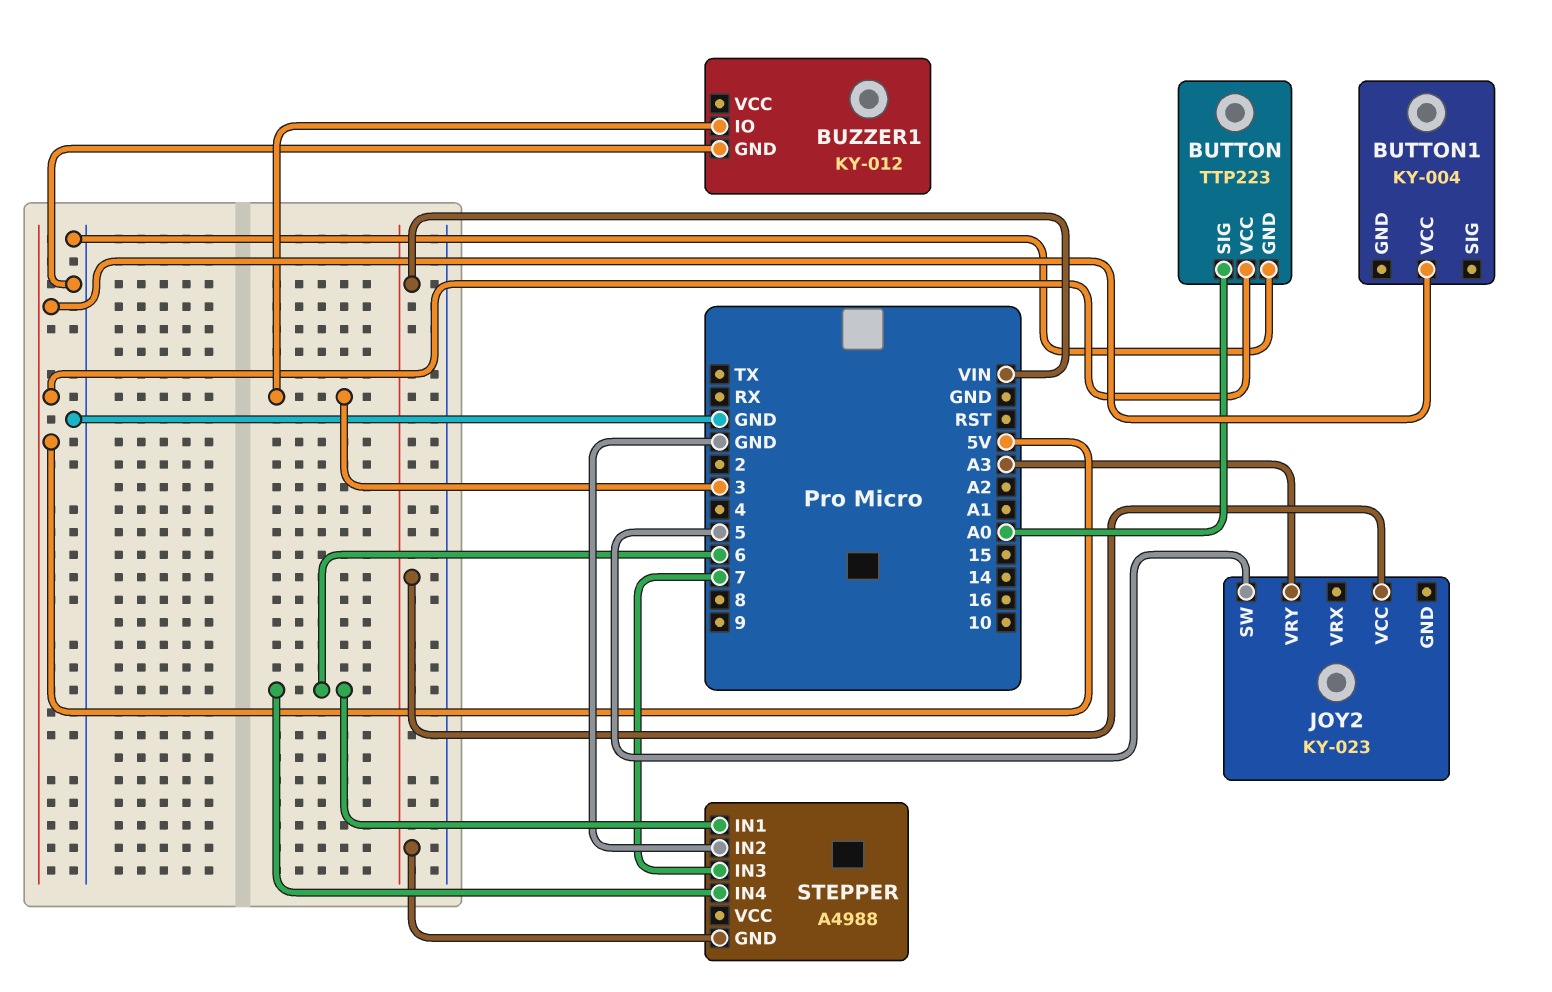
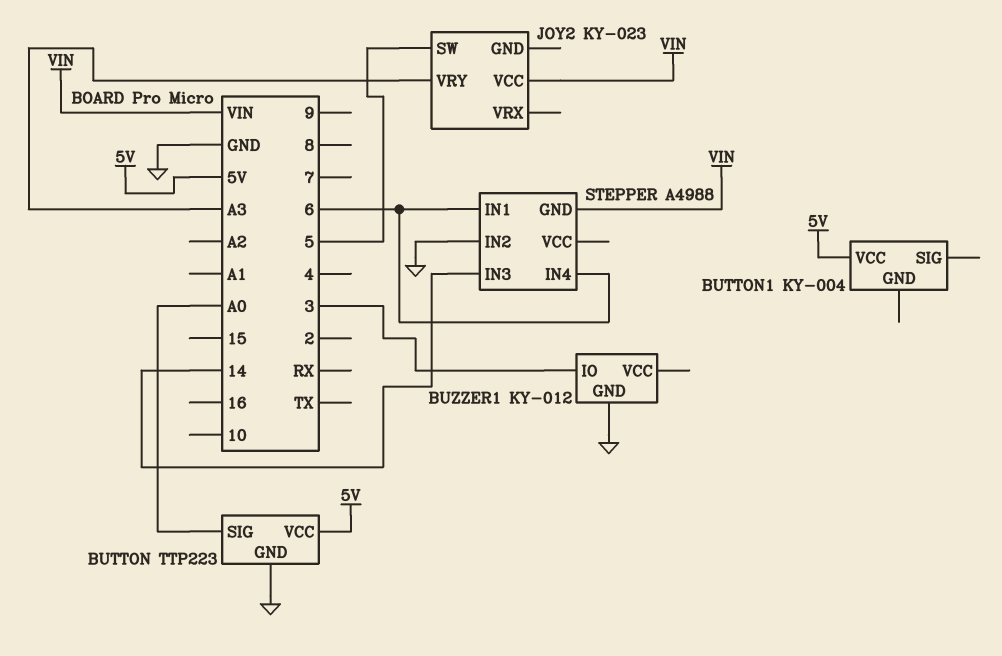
STEPPER pin IN3: 7 -> 14

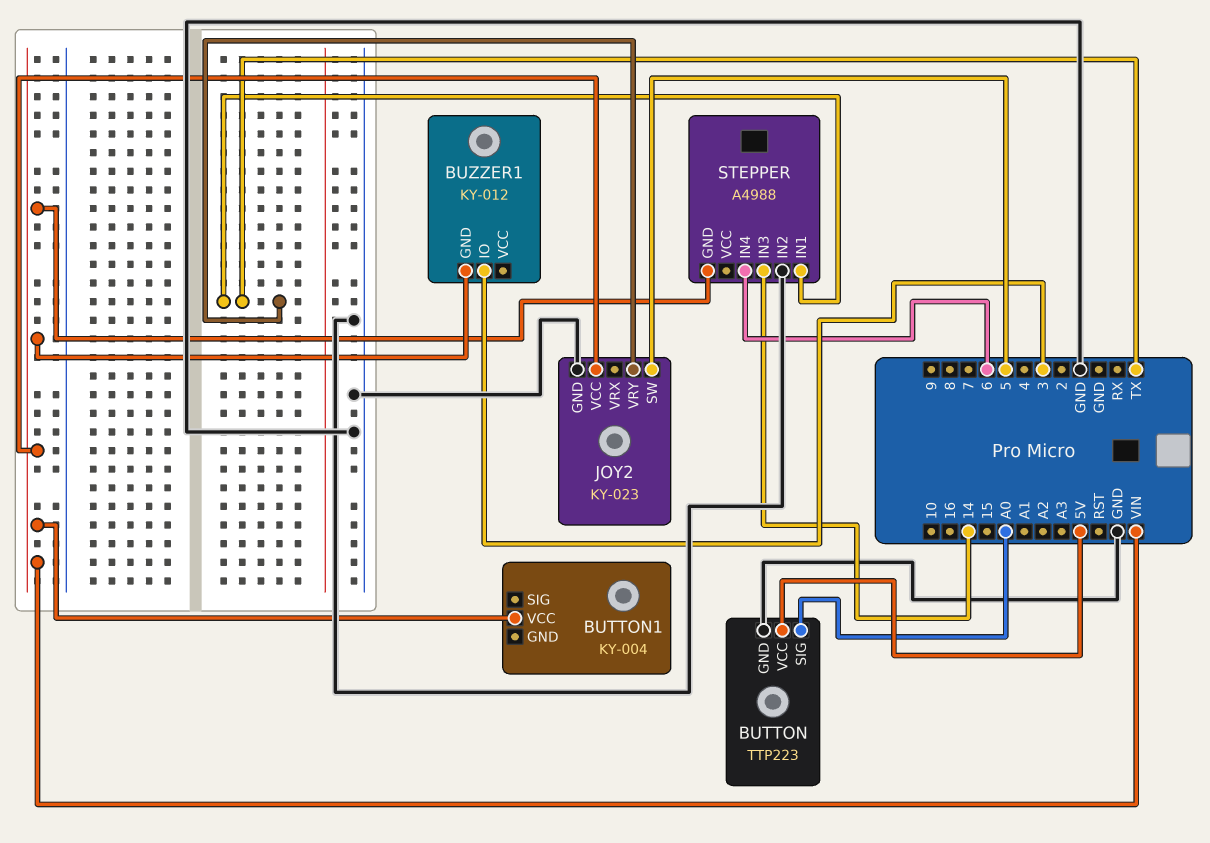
BUTTON1 pin VCC: 5V -> VIN
BUZZER1 pin GND: GND -> VIN
JOY2 pin GND: none -> GND
JOY2 pin VRY: A3 -> TX
STEPPER pin IN1: 6 -> TX

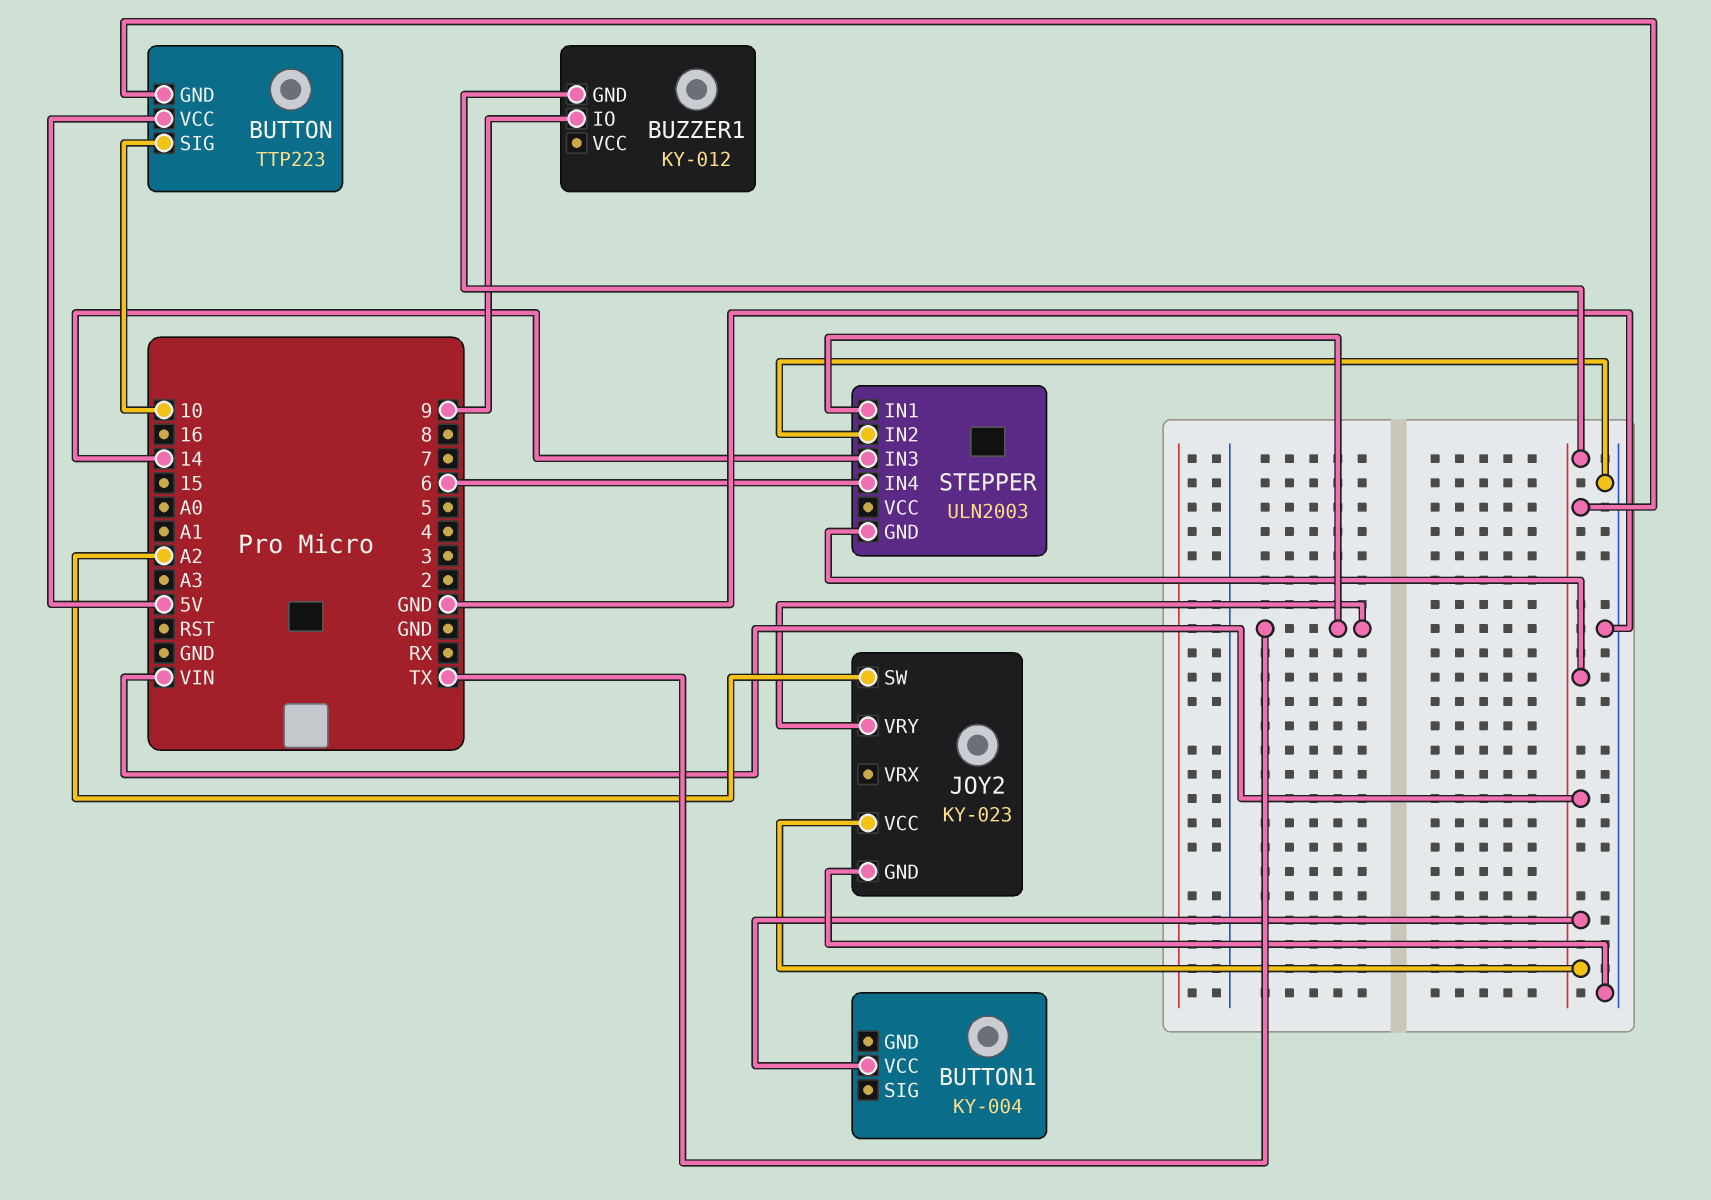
BUTTON pin GND: GND -> VIN
BUTTON pin SIG: A0 -> 10
BUZZER1 pin IO: 3 -> 9
JOY2 pin SW: 5 -> A2
STEPPER: A4988 -> ULN2003

